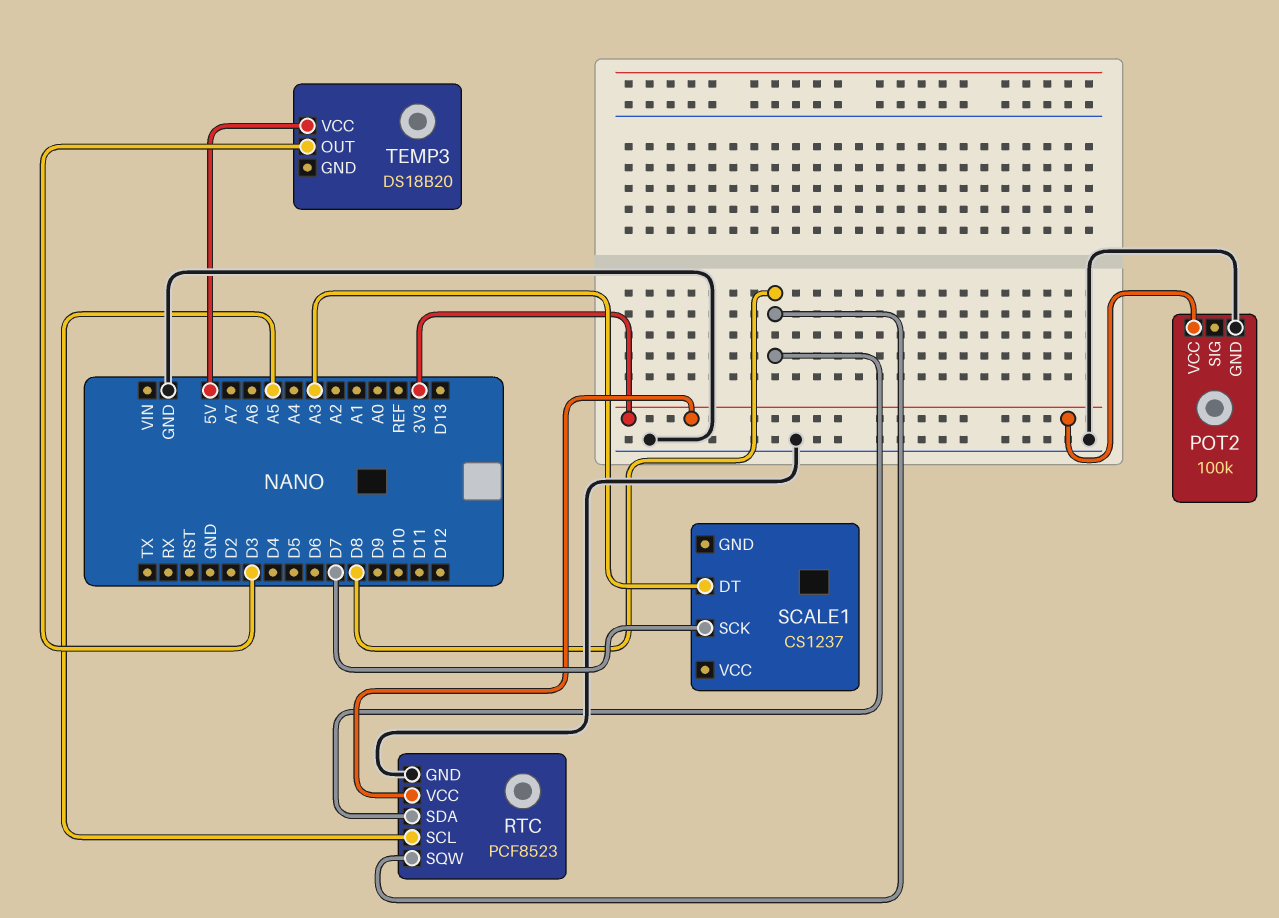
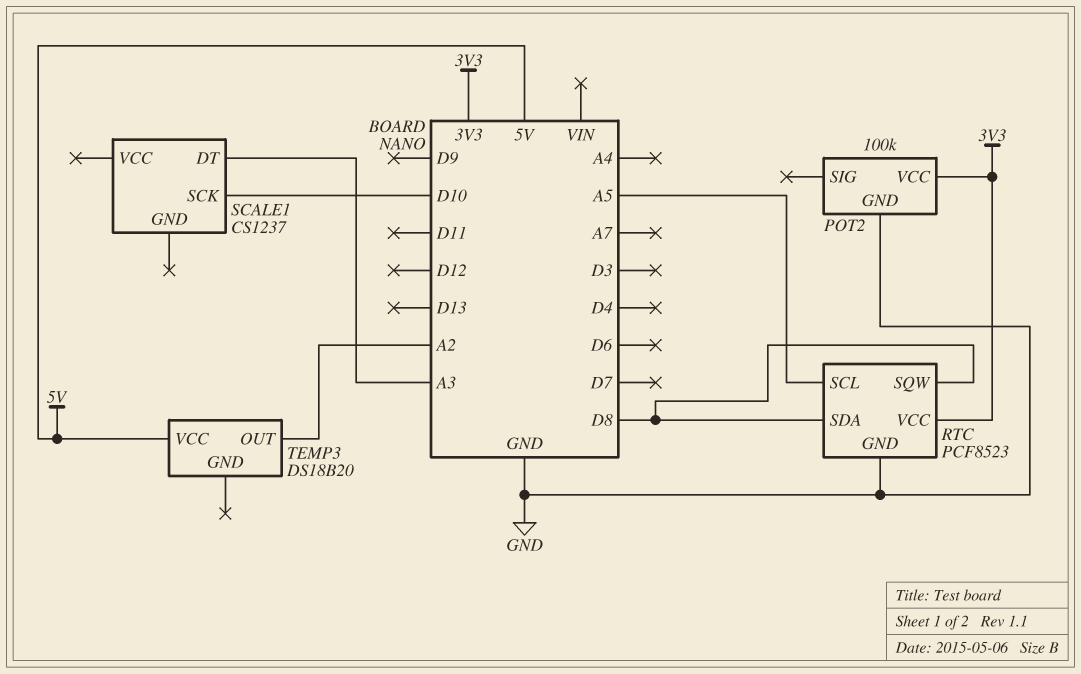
SCALE1 pin SCK: D7 -> D10
TEMP3 pin OUT: D3 -> A2

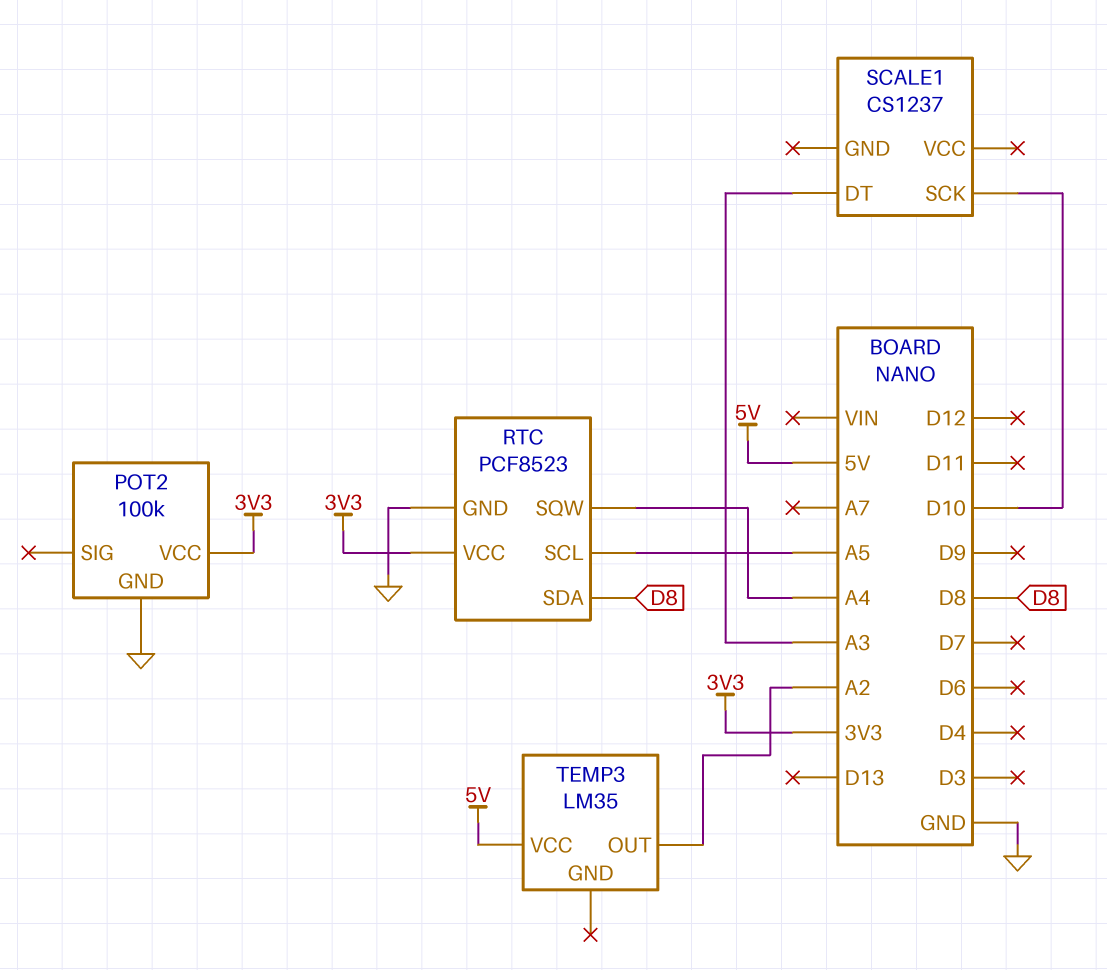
RTC pin SQW: D8 -> A4
TEMP3: DS18B20 -> LM35

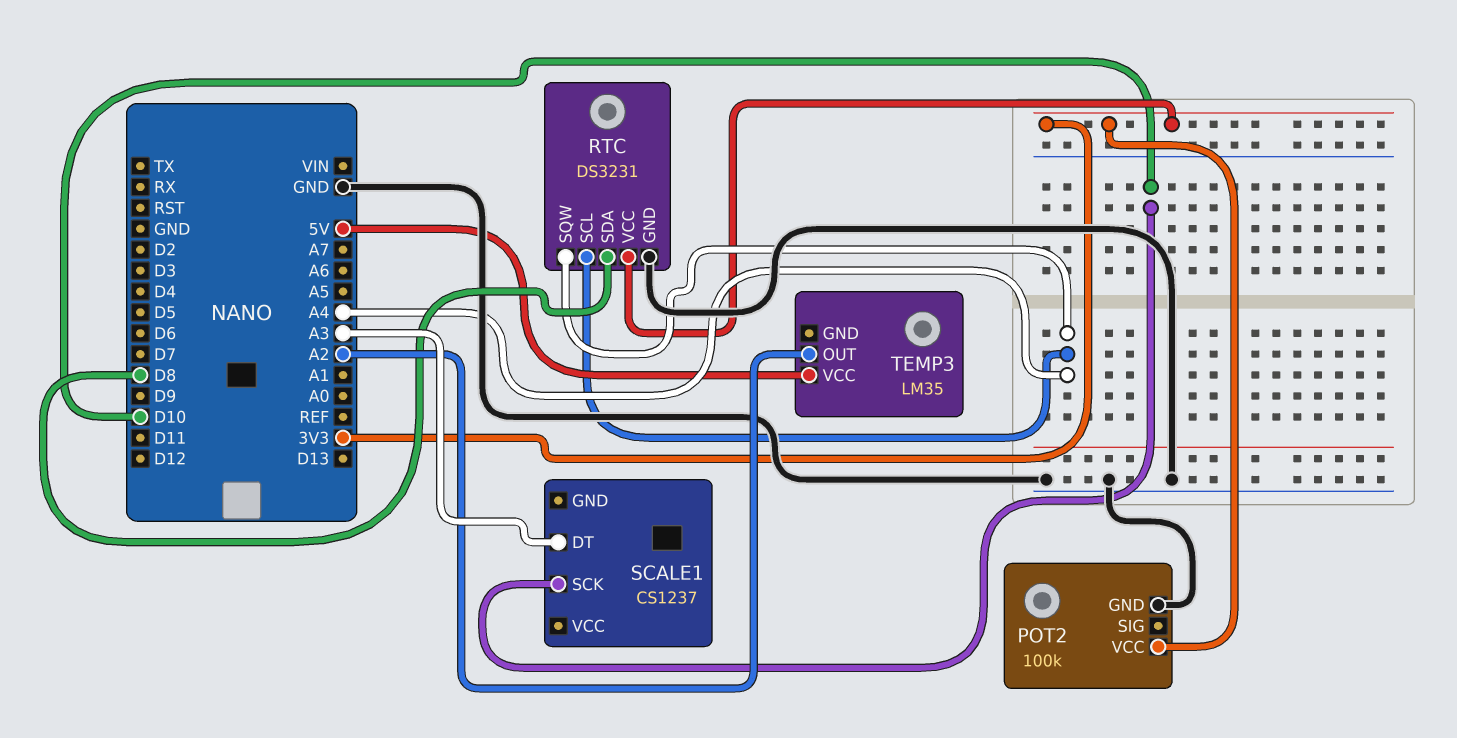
RTC: PCF8523 -> DS3231
RTC pin SCL: A5 -> A4

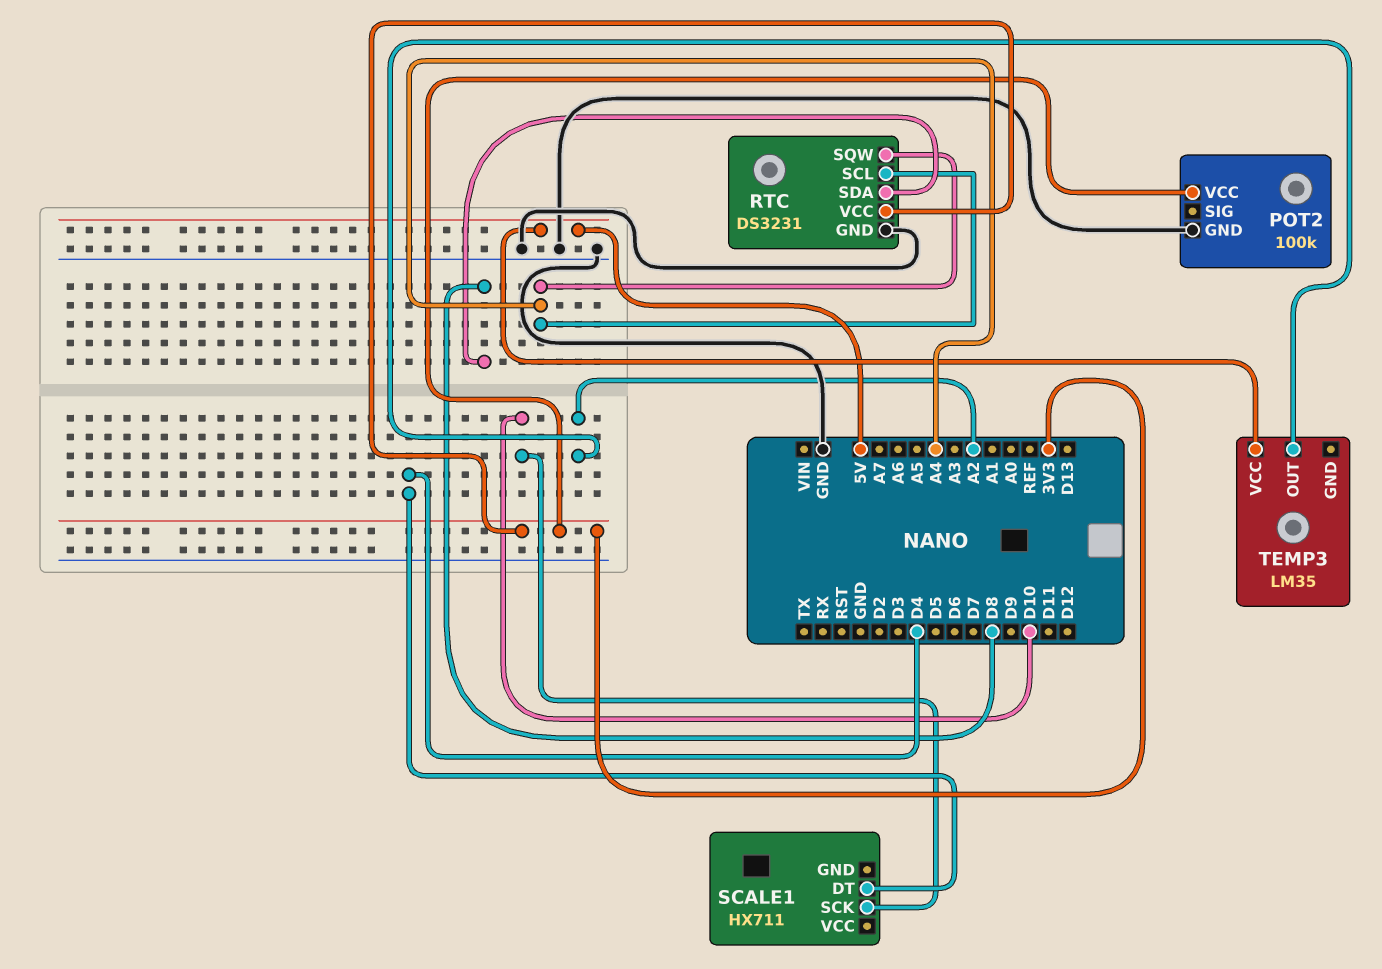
SCALE1: CS1237 -> HX711
SCALE1 pin DT: A3 -> D4

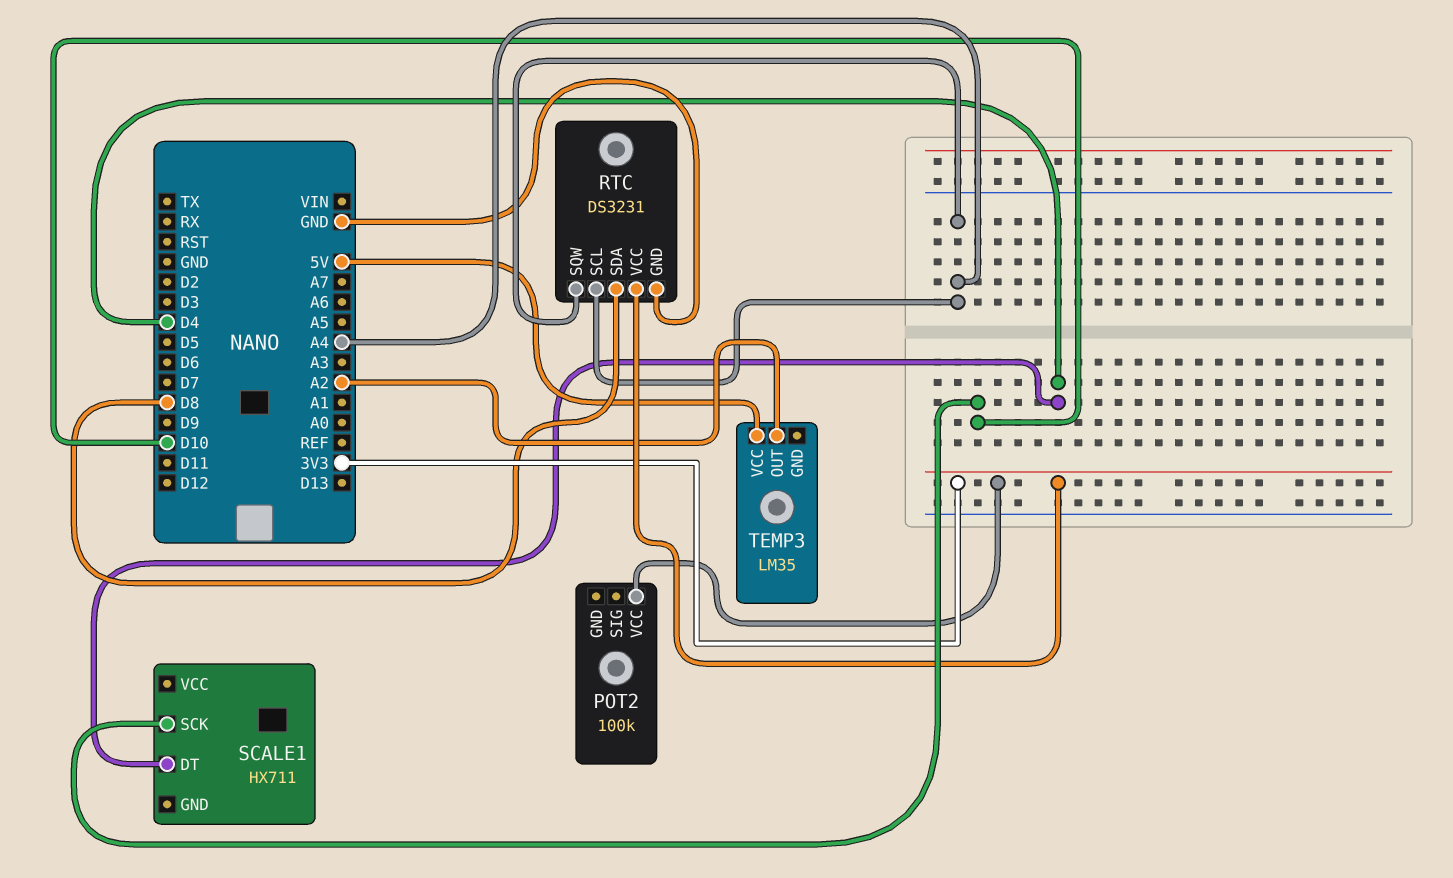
POT2 pin GND: GND -> none

